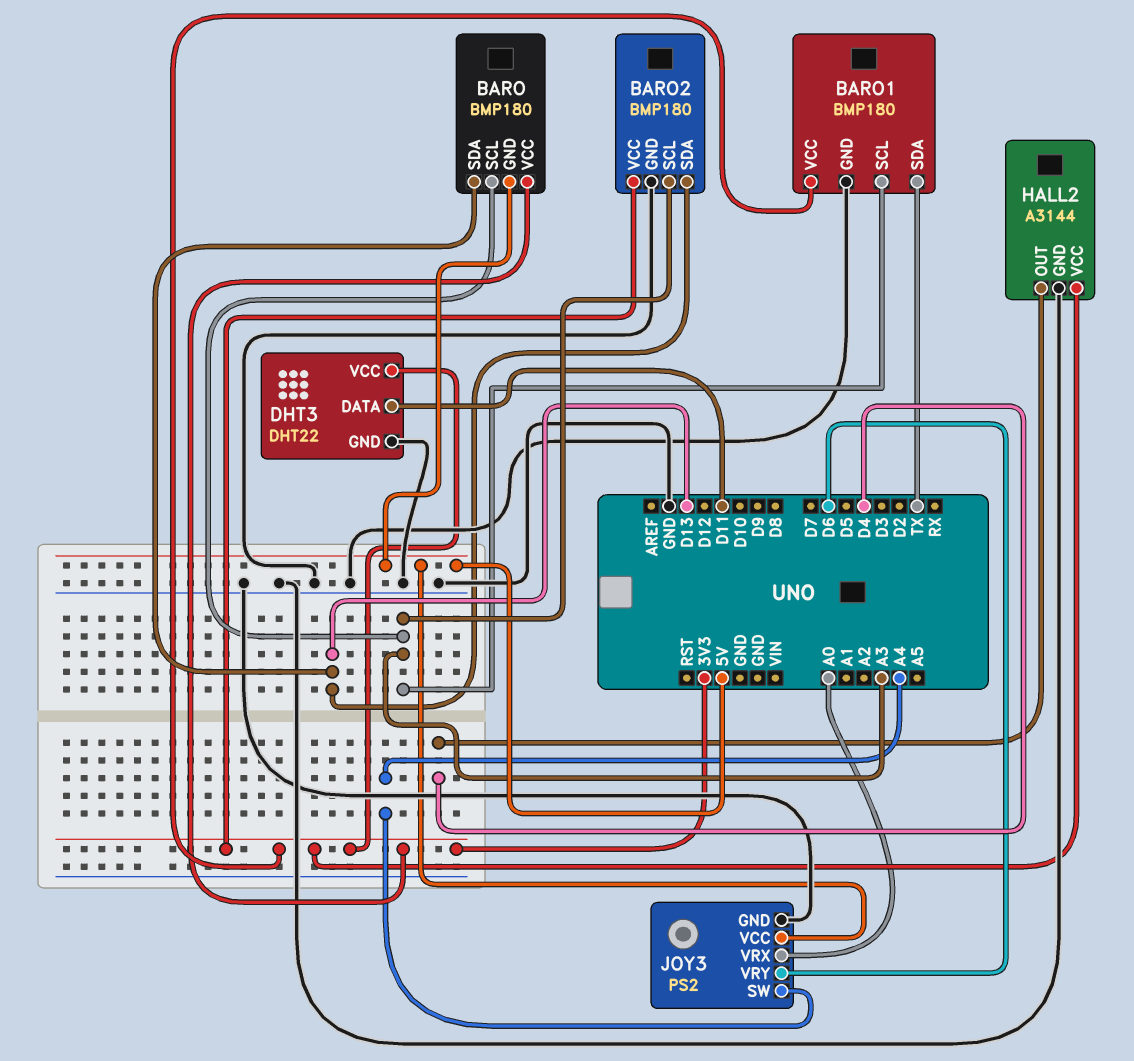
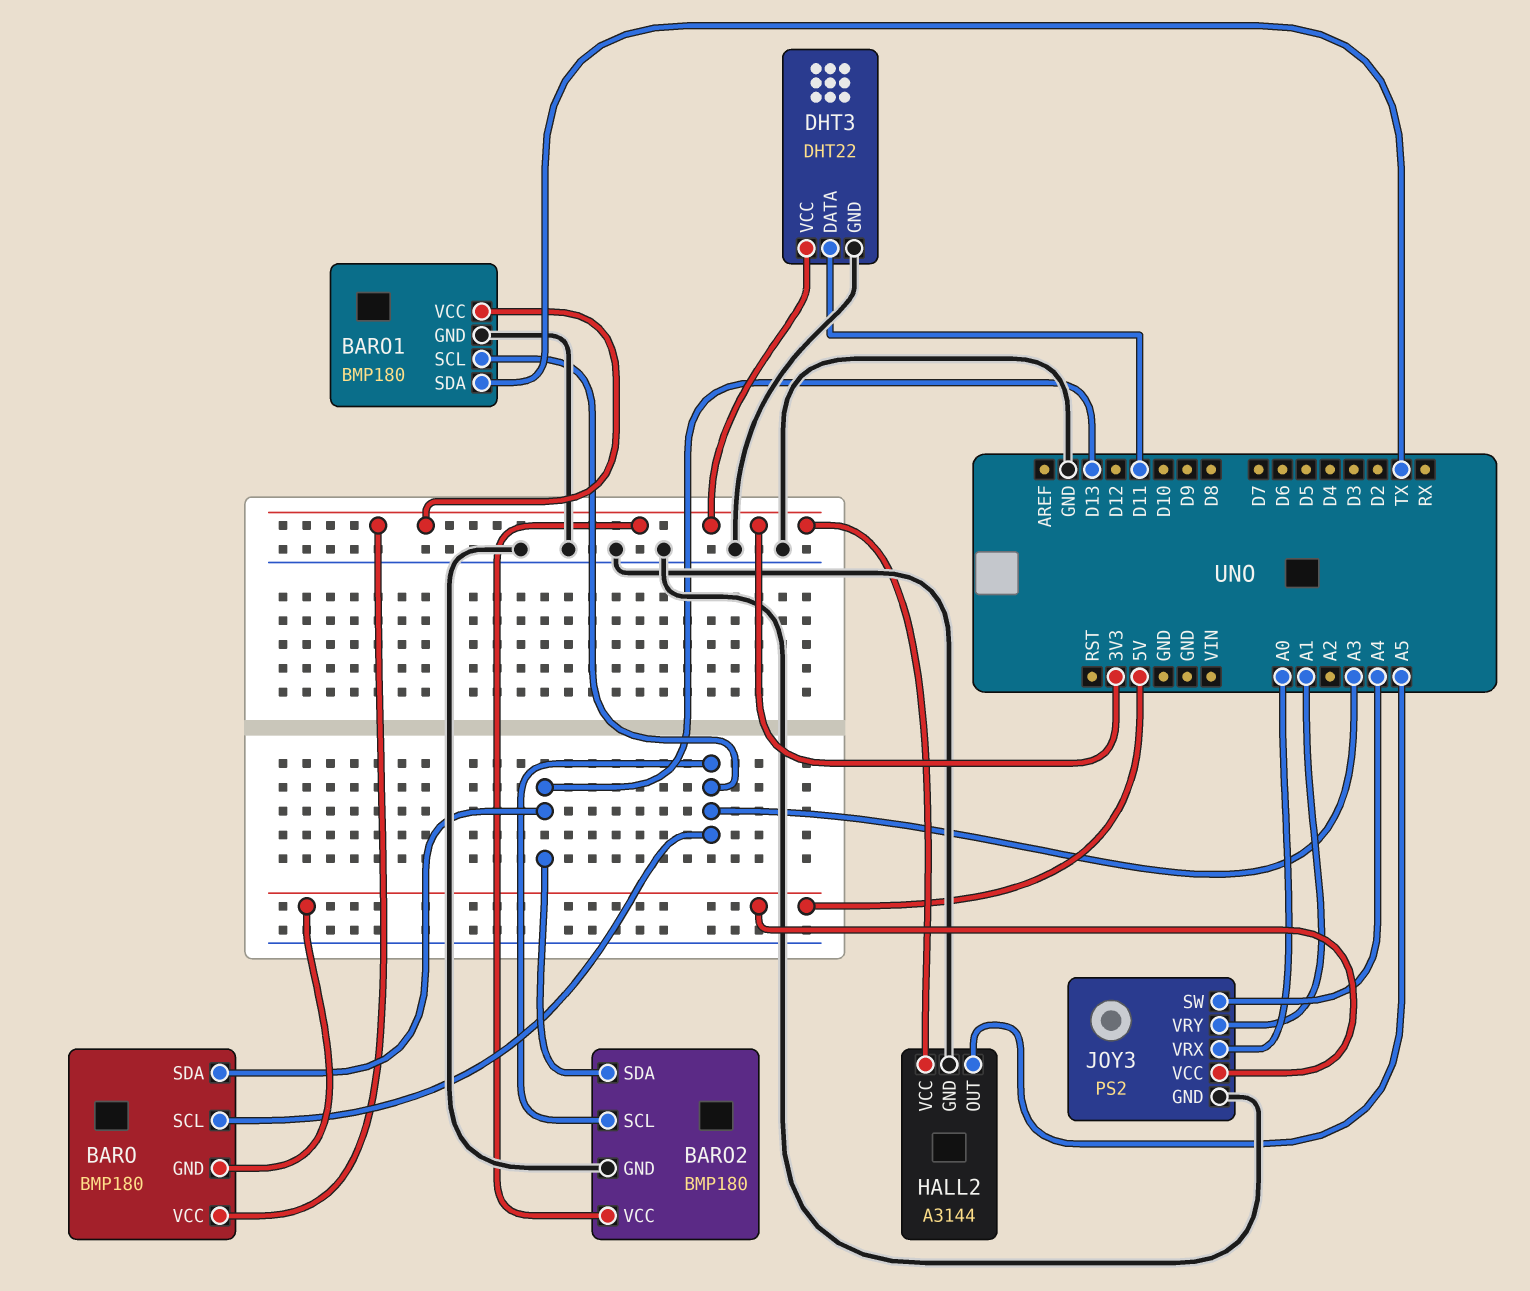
HALL2 pin OUT: D4 -> A5
JOY3 pin VRY: D6 -> A1

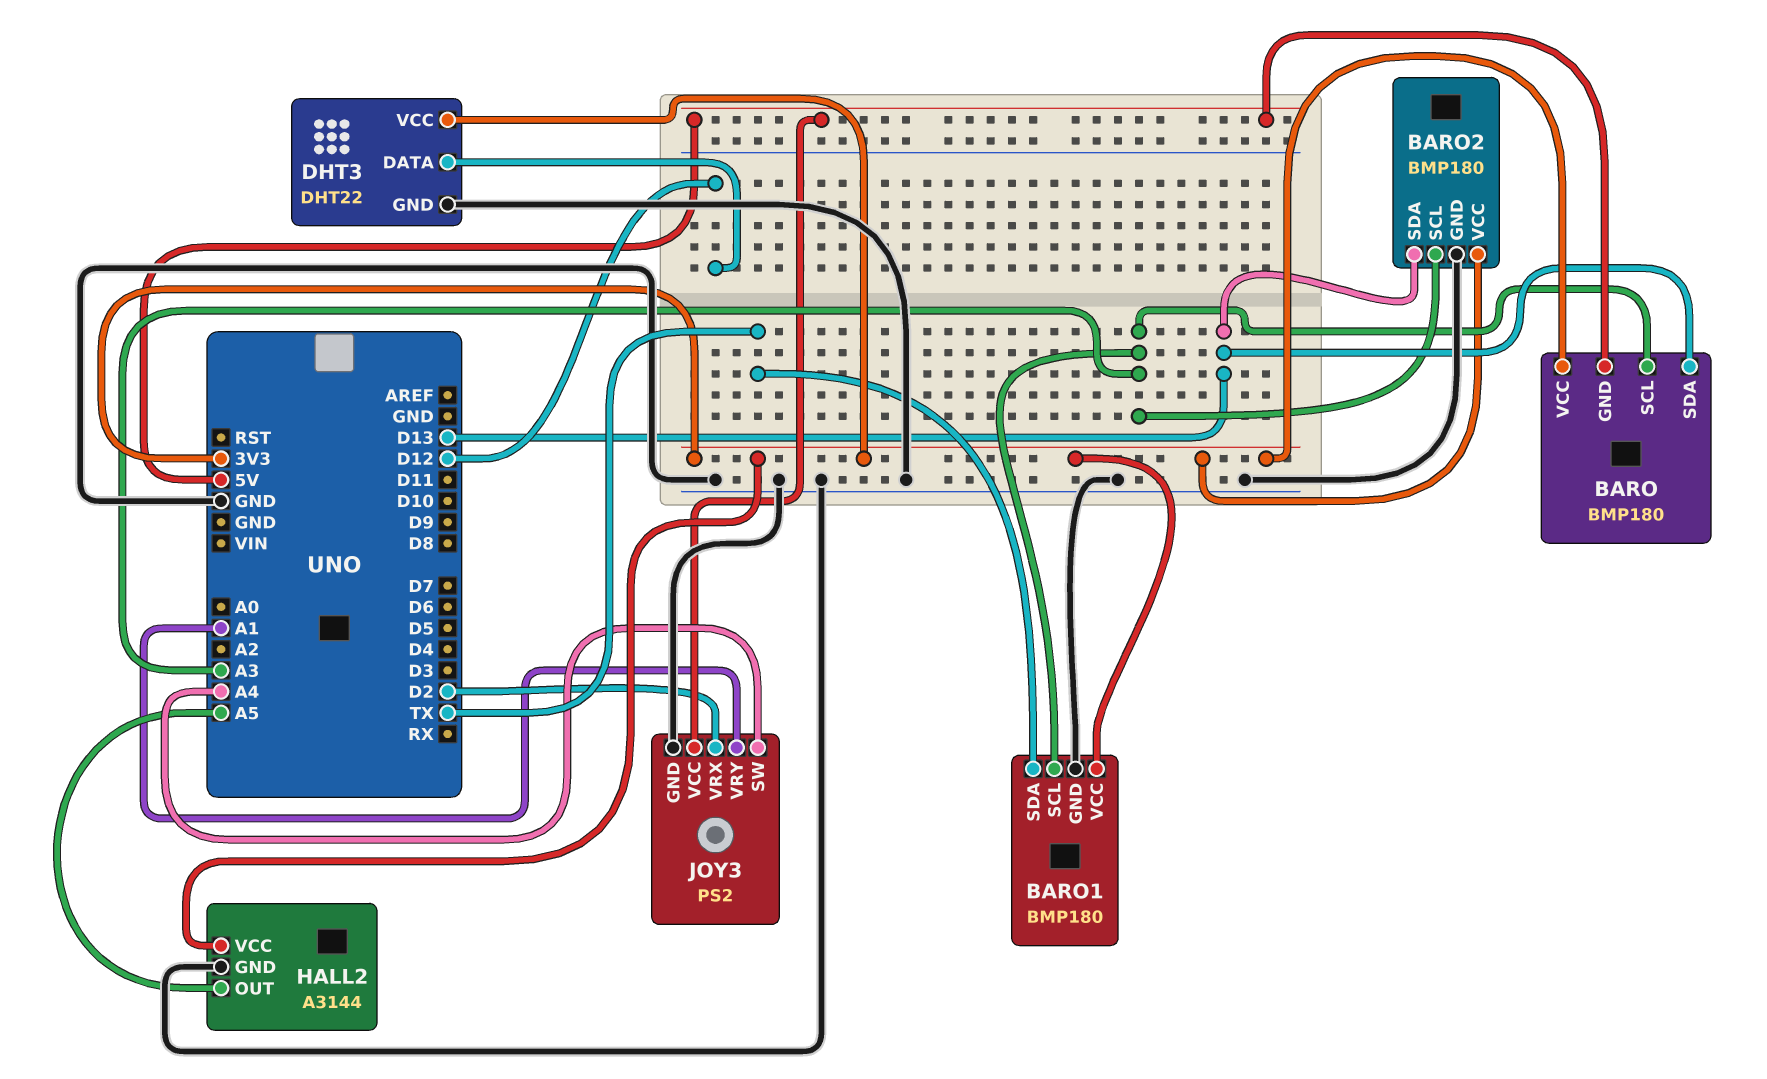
DHT3 pin DATA: D11 -> D12
JOY3 pin VRX: A0 -> D2

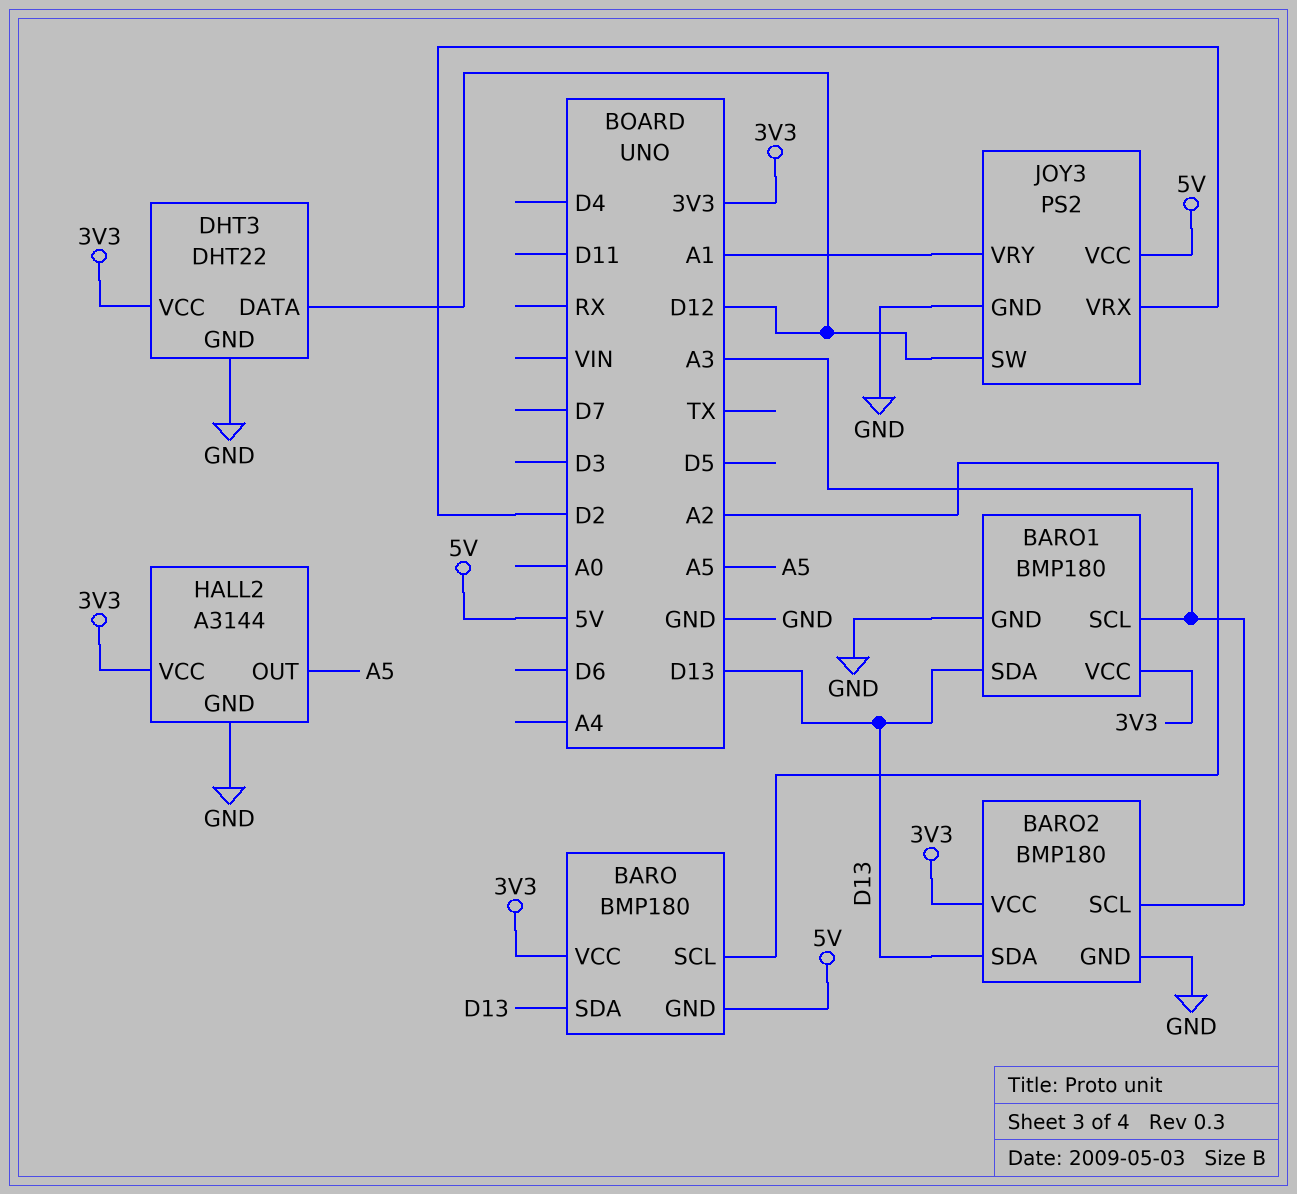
BARO pin SCL: A3 -> A2
BARO1 pin SDA: TX -> D13
JOY3 pin SW: A4 -> D12

